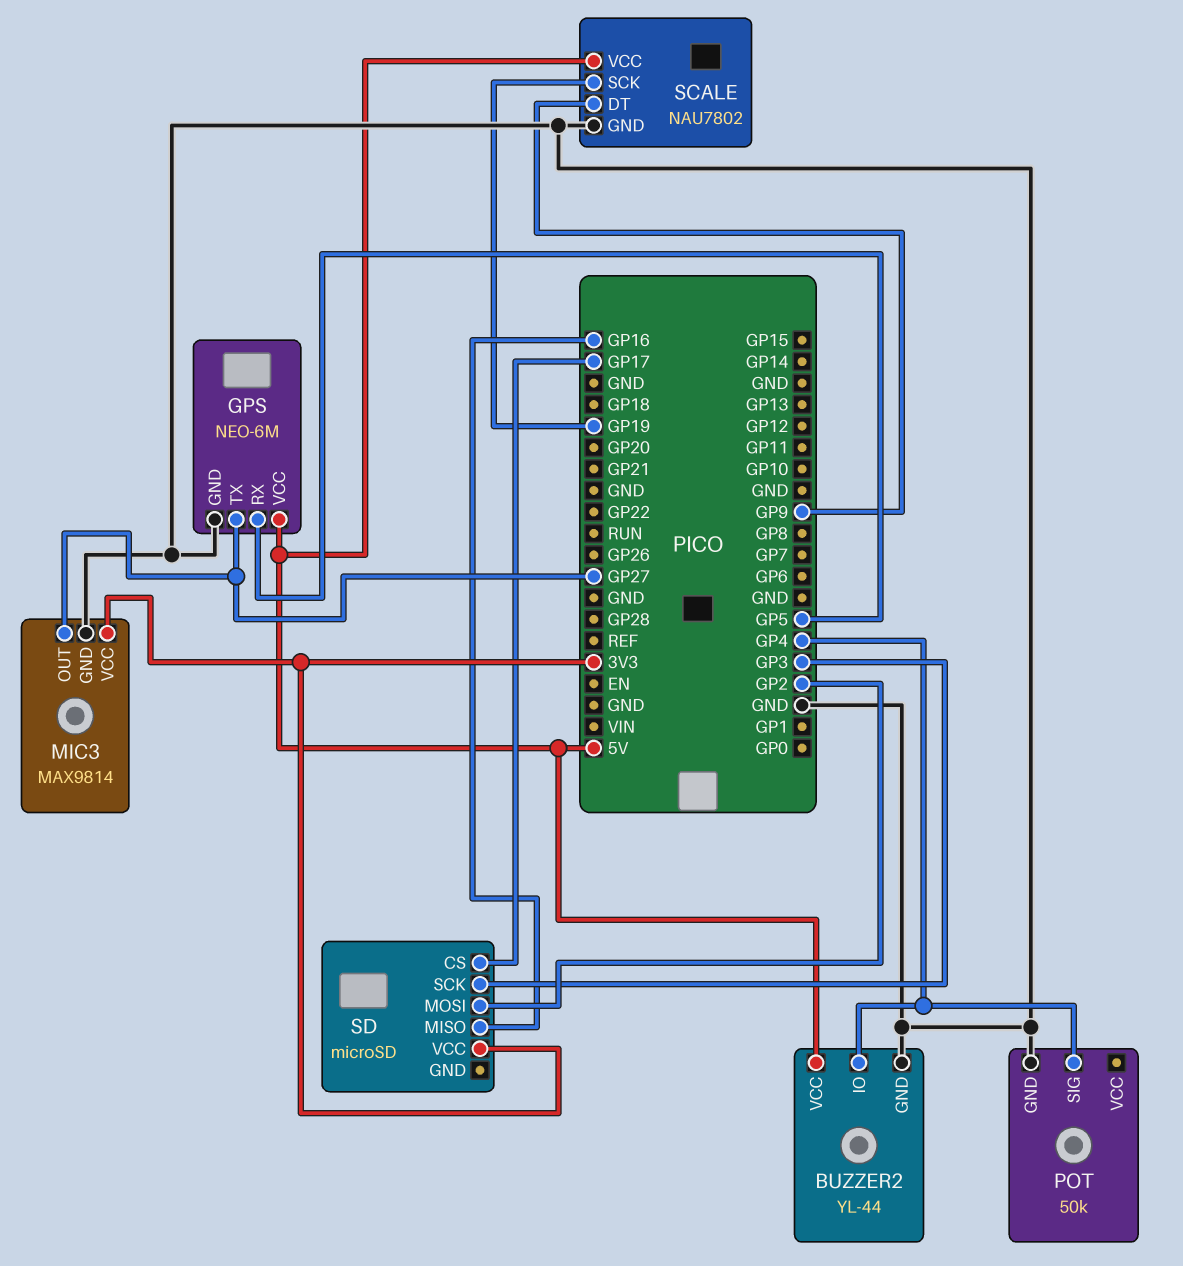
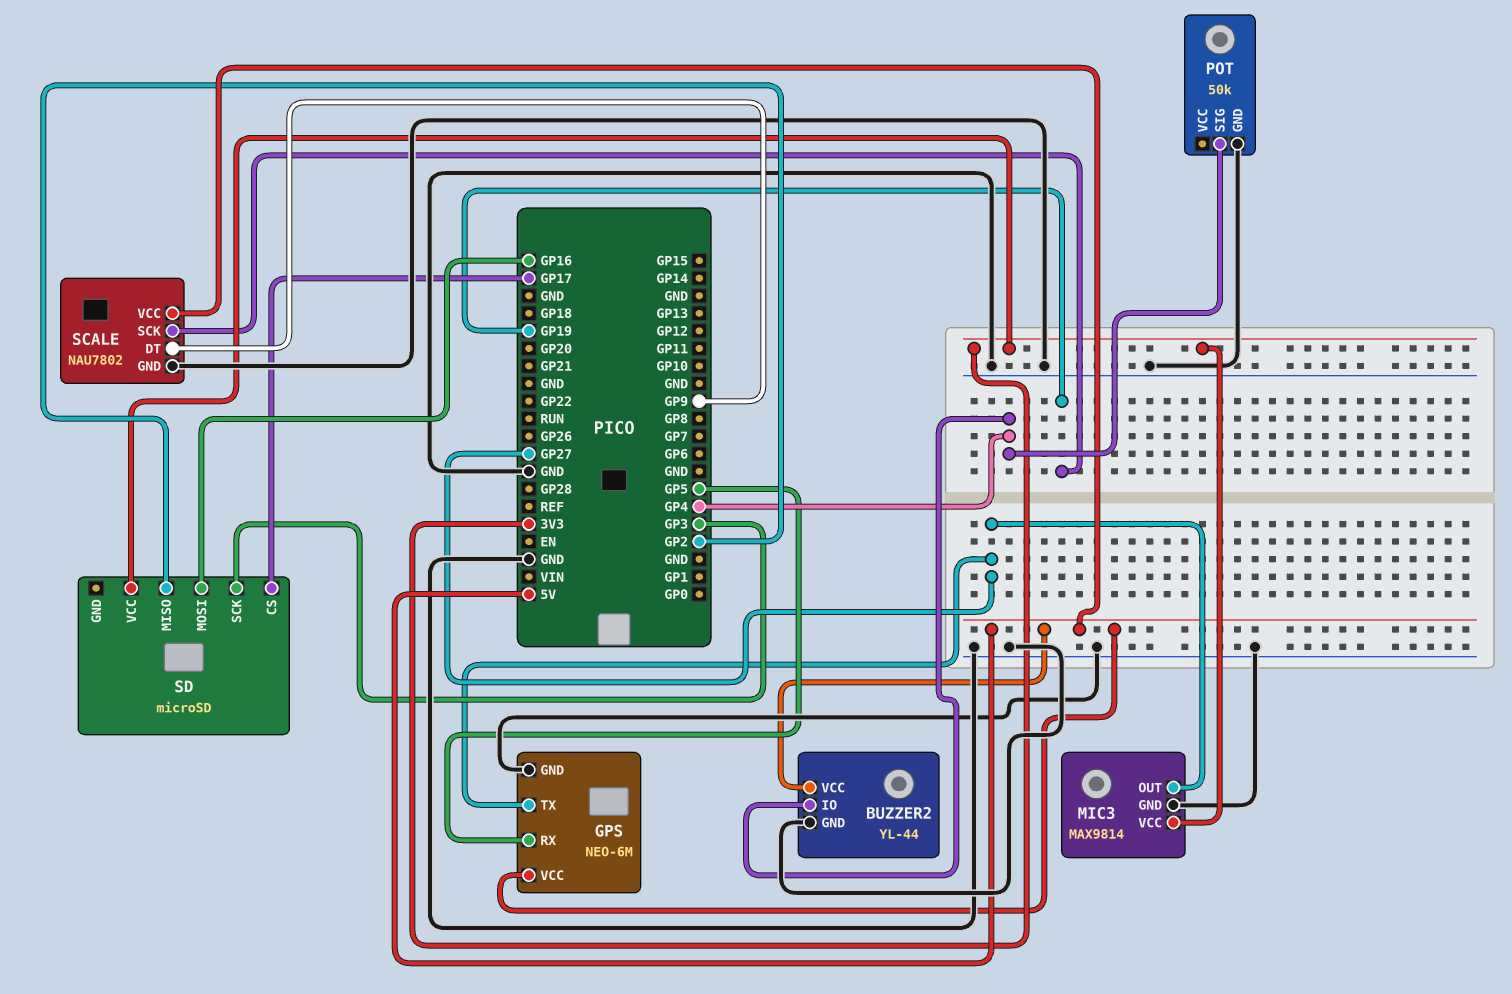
SD pin MISO: GP16 -> GP2
SD pin MOSI: GP2 -> GP16

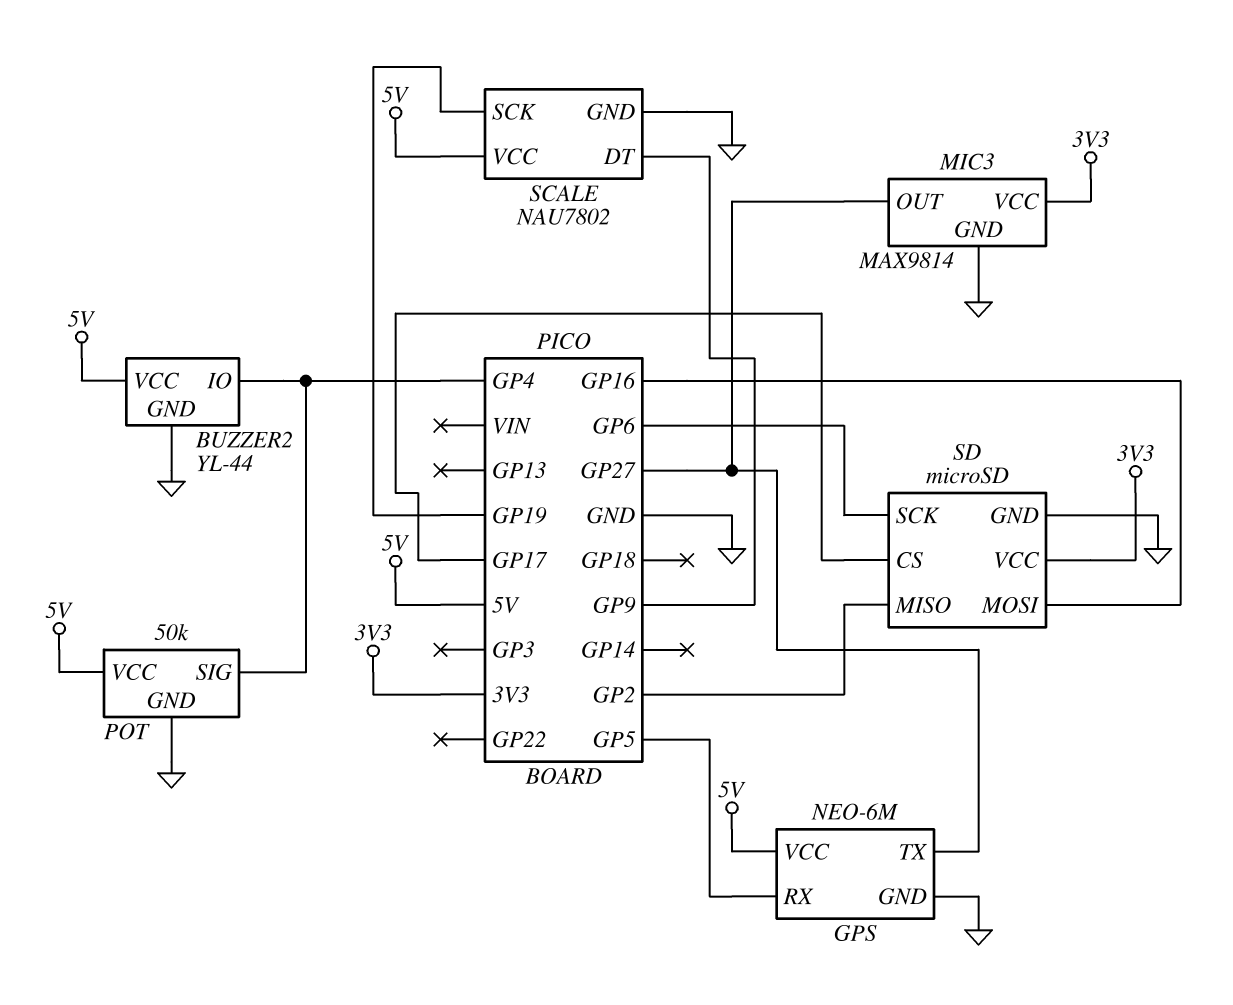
POT pin VCC: none -> 5V
SD pin GND: none -> GND
SD pin SCK: GP3 -> GP6

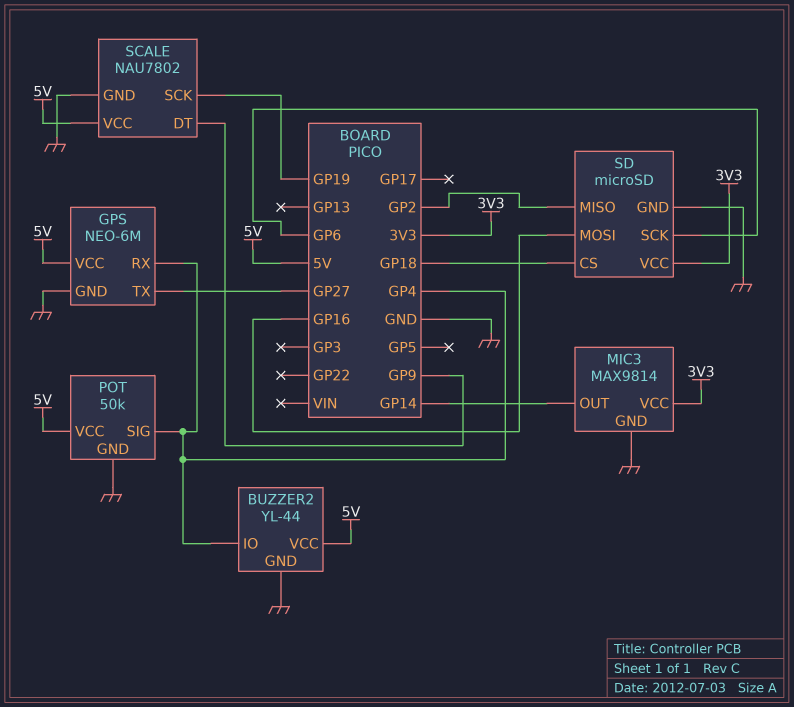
GPS pin RX: GP5 -> GP4
MIC3 pin OUT: GP27 -> GP14
SD pin CS: GP17 -> GP18

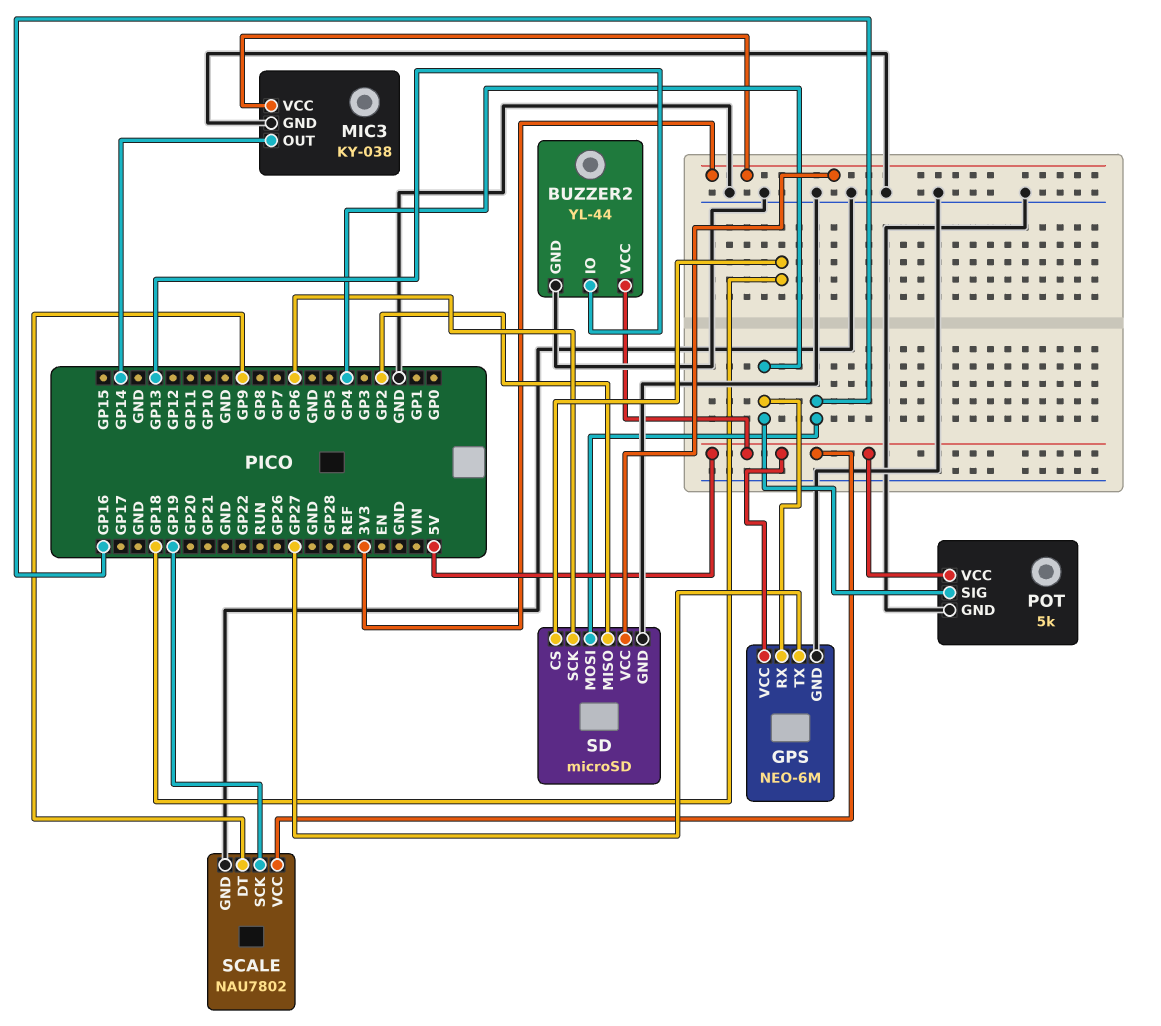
BUZZER2 pin IO: GP4 -> GP13
MIC3: MAX9814 -> KY-038
POT: 50k -> 5k

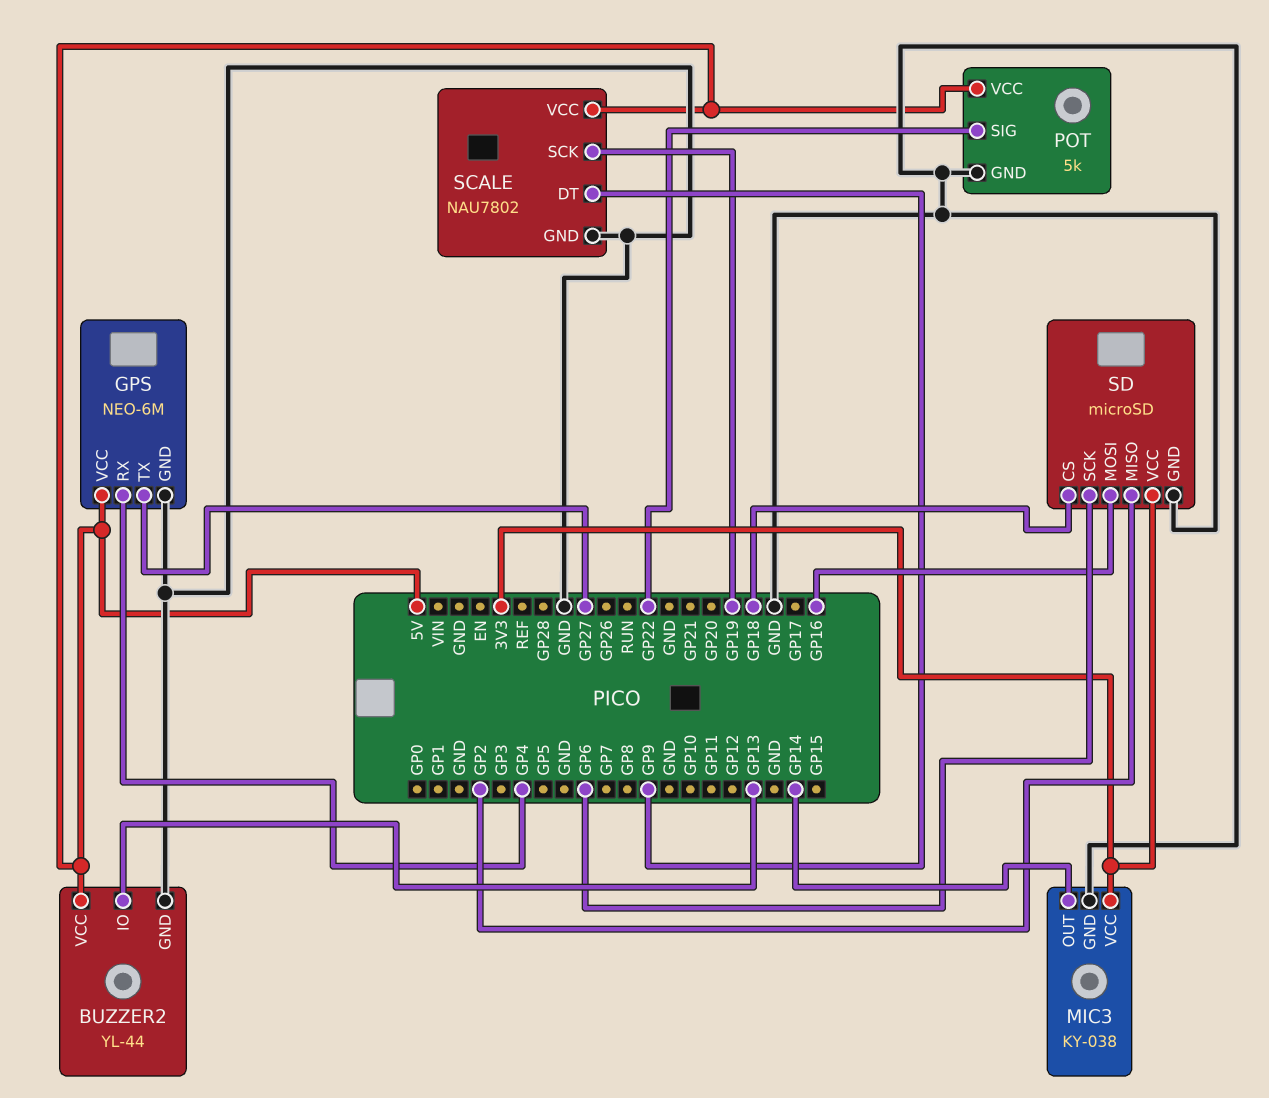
POT pin SIG: GP4 -> GP22

